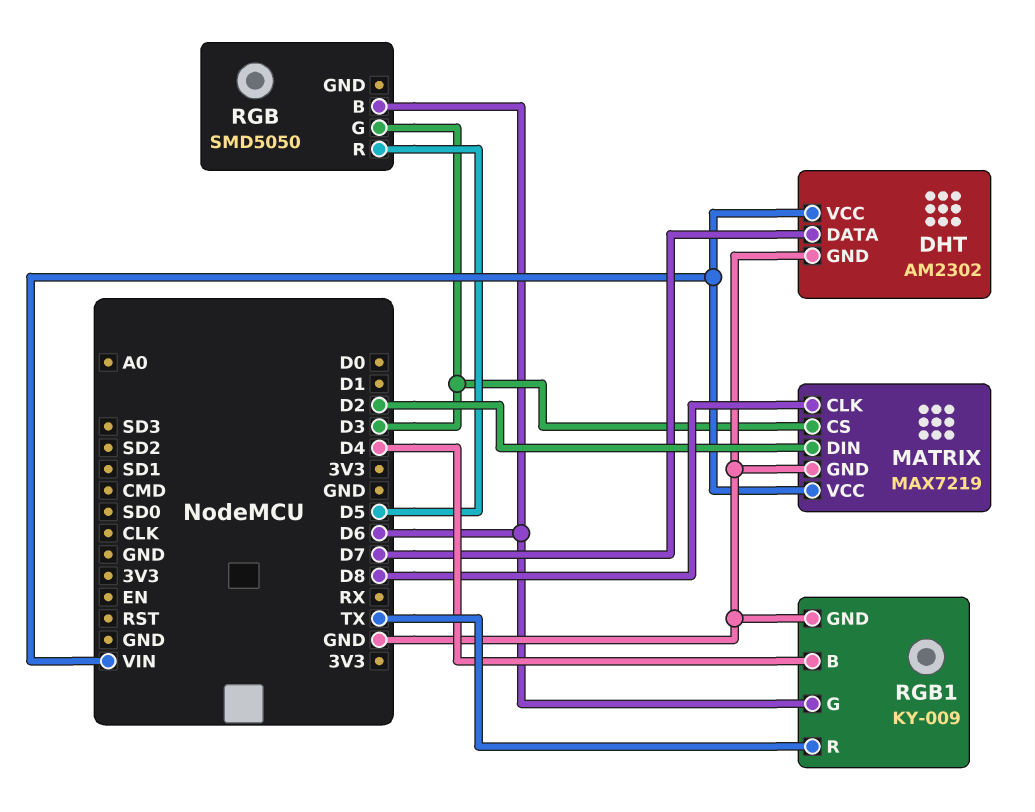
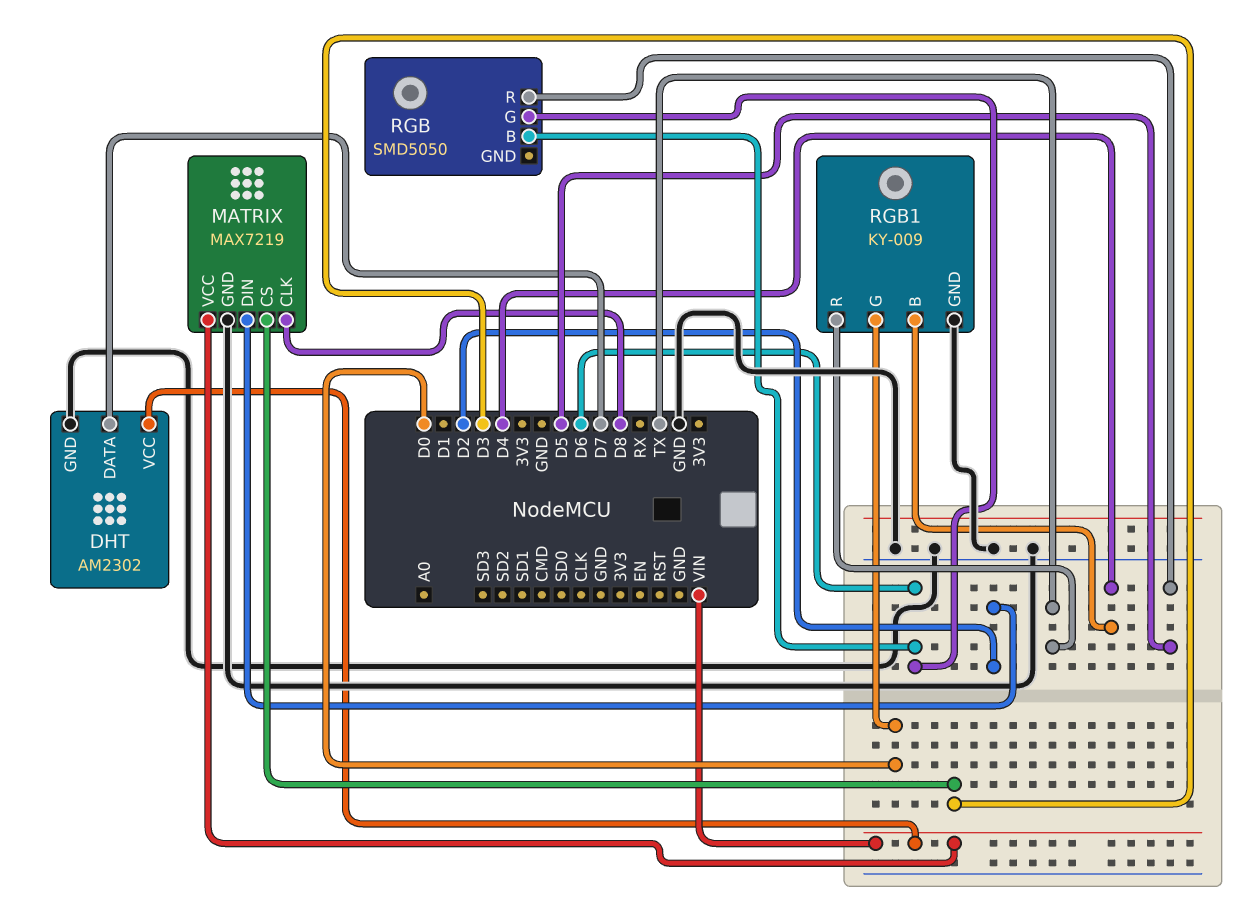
RGB pin G: D3 -> D6
RGB1 pin G: D6 -> D0

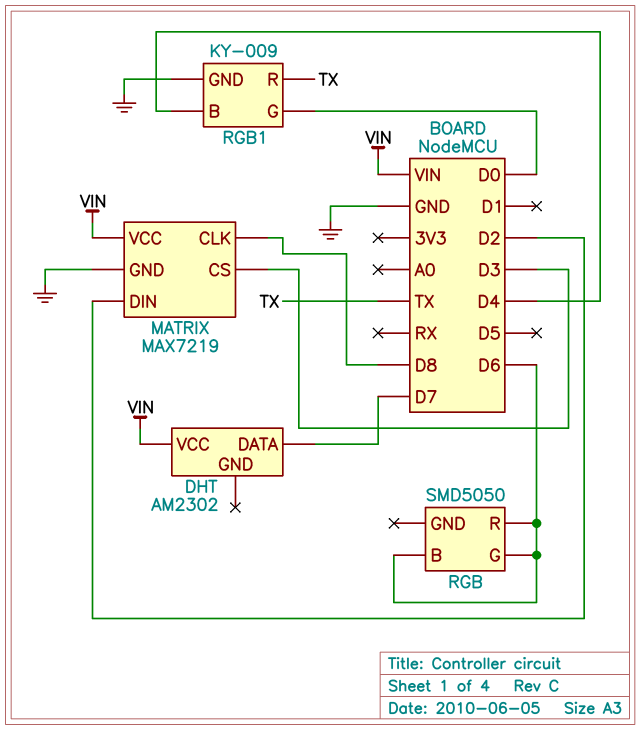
DHT pin GND: GND -> none
RGB pin R: D5 -> D6

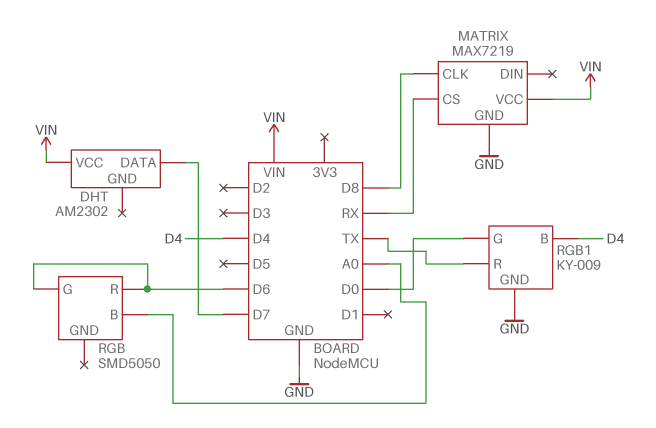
MATRIX pin CS: D3 -> RX
MATRIX pin DIN: D2 -> none
RGB pin B: D6 -> A0

